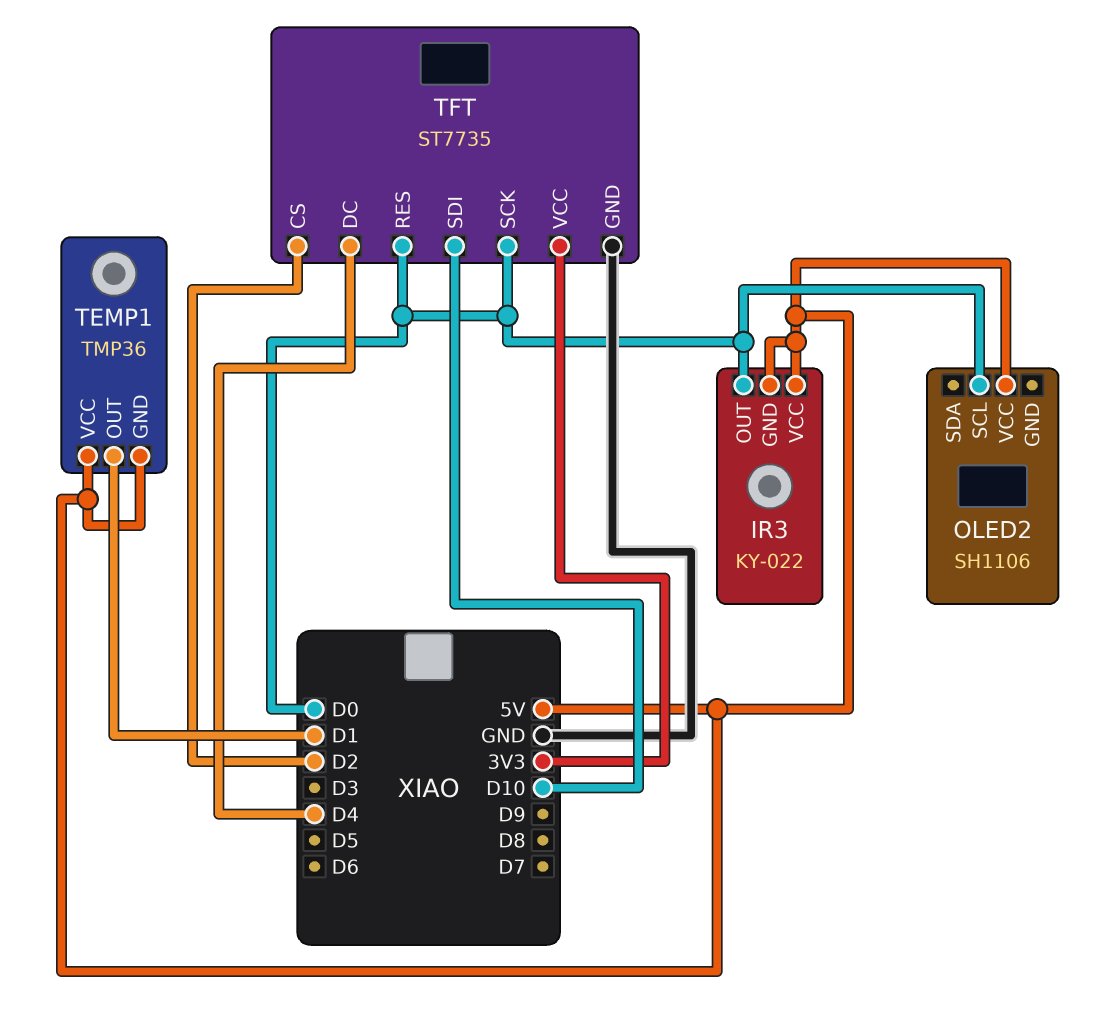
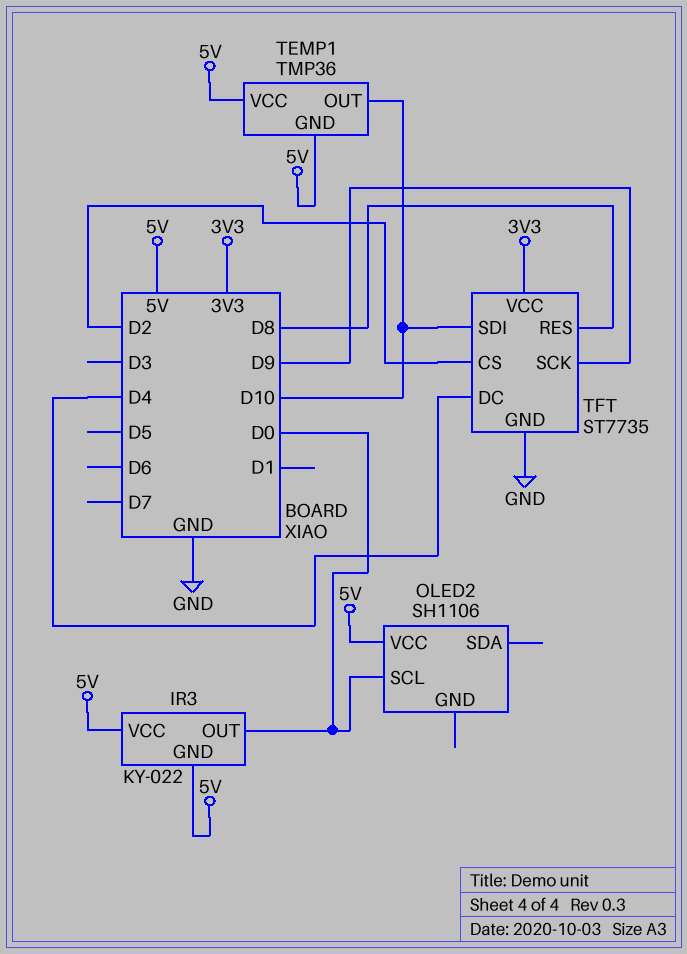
TEMP1 pin OUT: D1 -> D10
TFT pin RES: D0 -> D8
TFT pin SCK: D0 -> D9

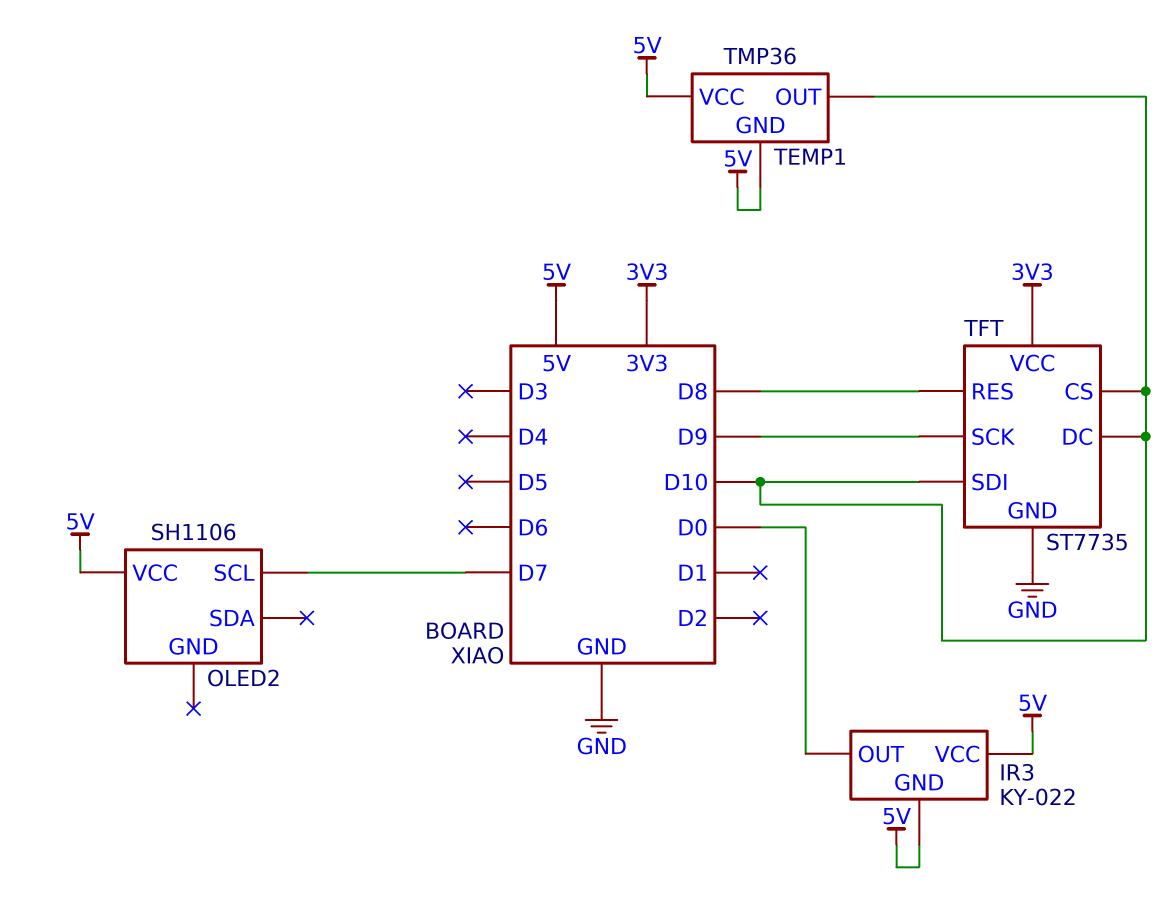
OLED2 pin SCL: D0 -> D7
TFT pin CS: D2 -> D10
TFT pin DC: D4 -> D10

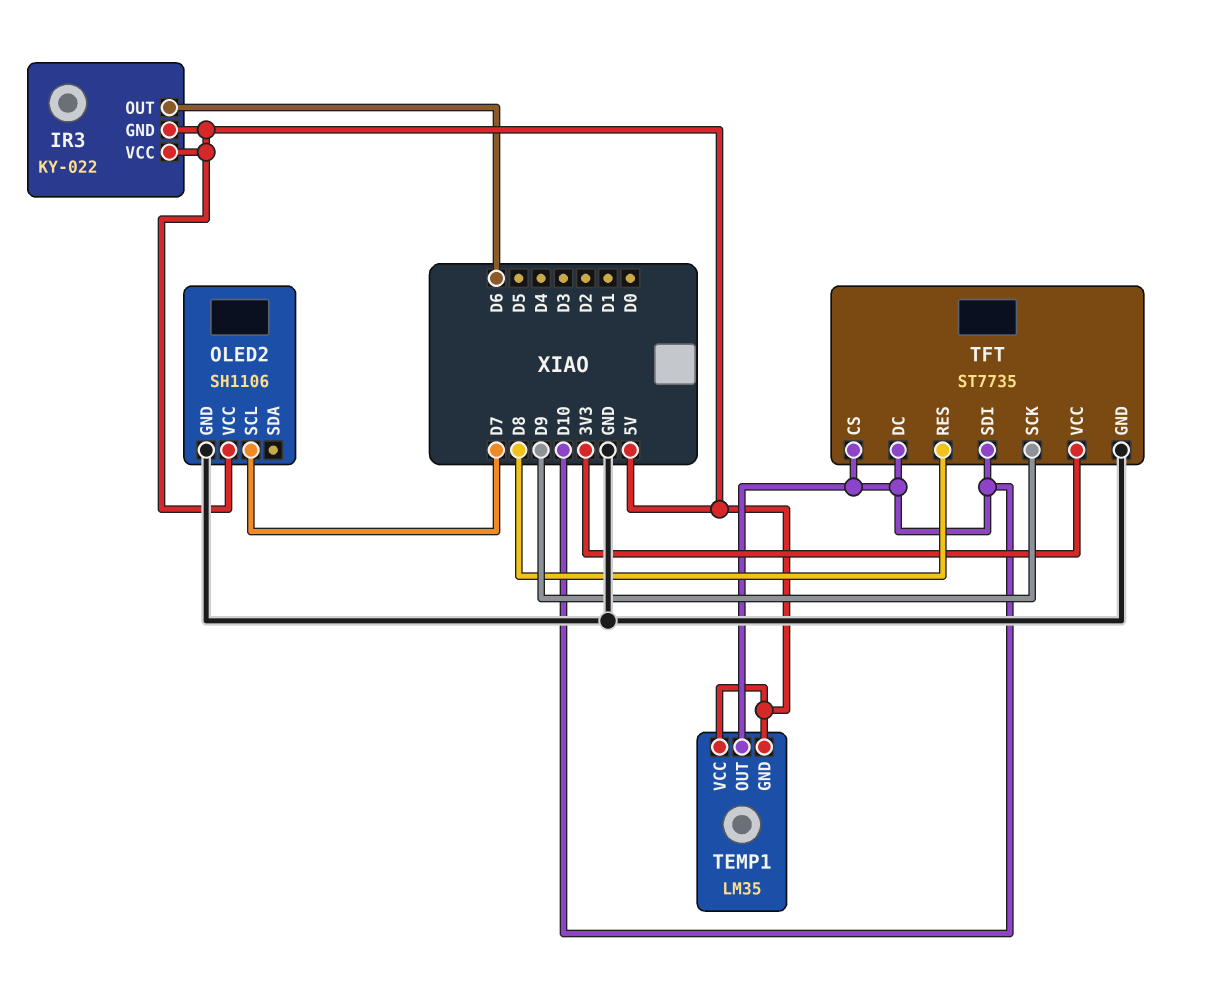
IR3 pin OUT: D0 -> D6
OLED2 pin GND: none -> GND
TEMP1: TMP36 -> LM35

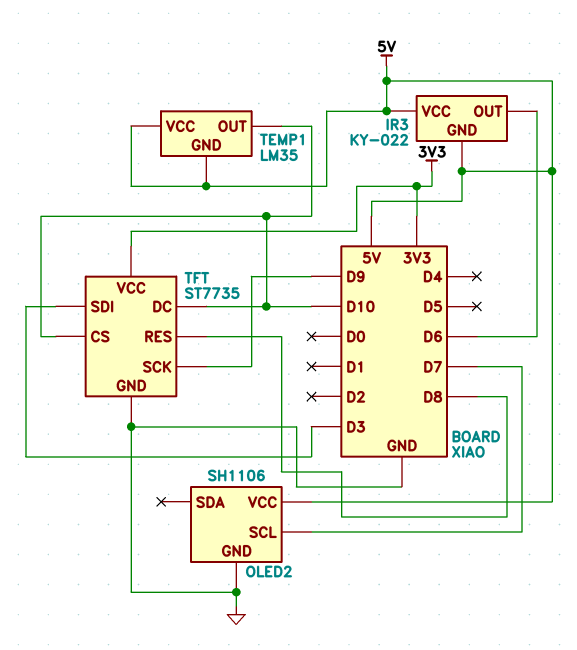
TFT pin SDI: D10 -> D3

